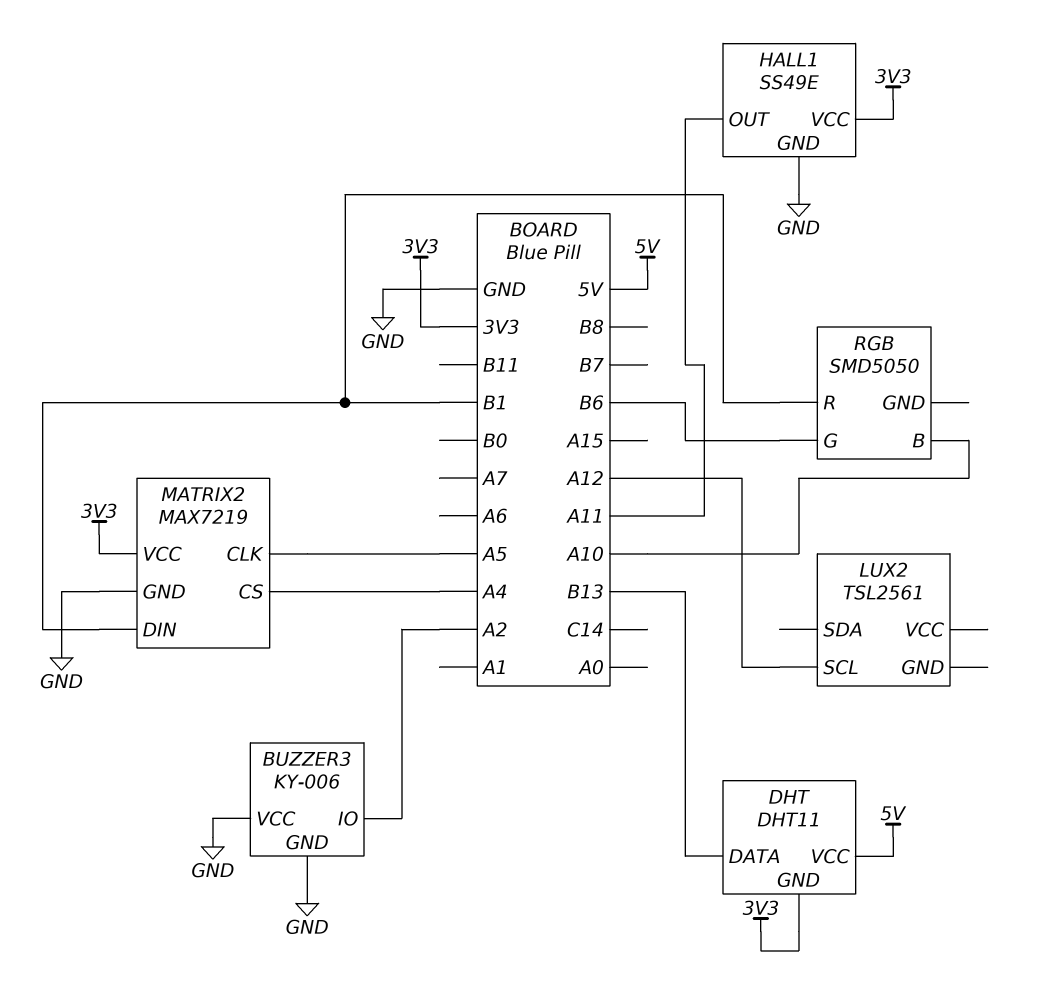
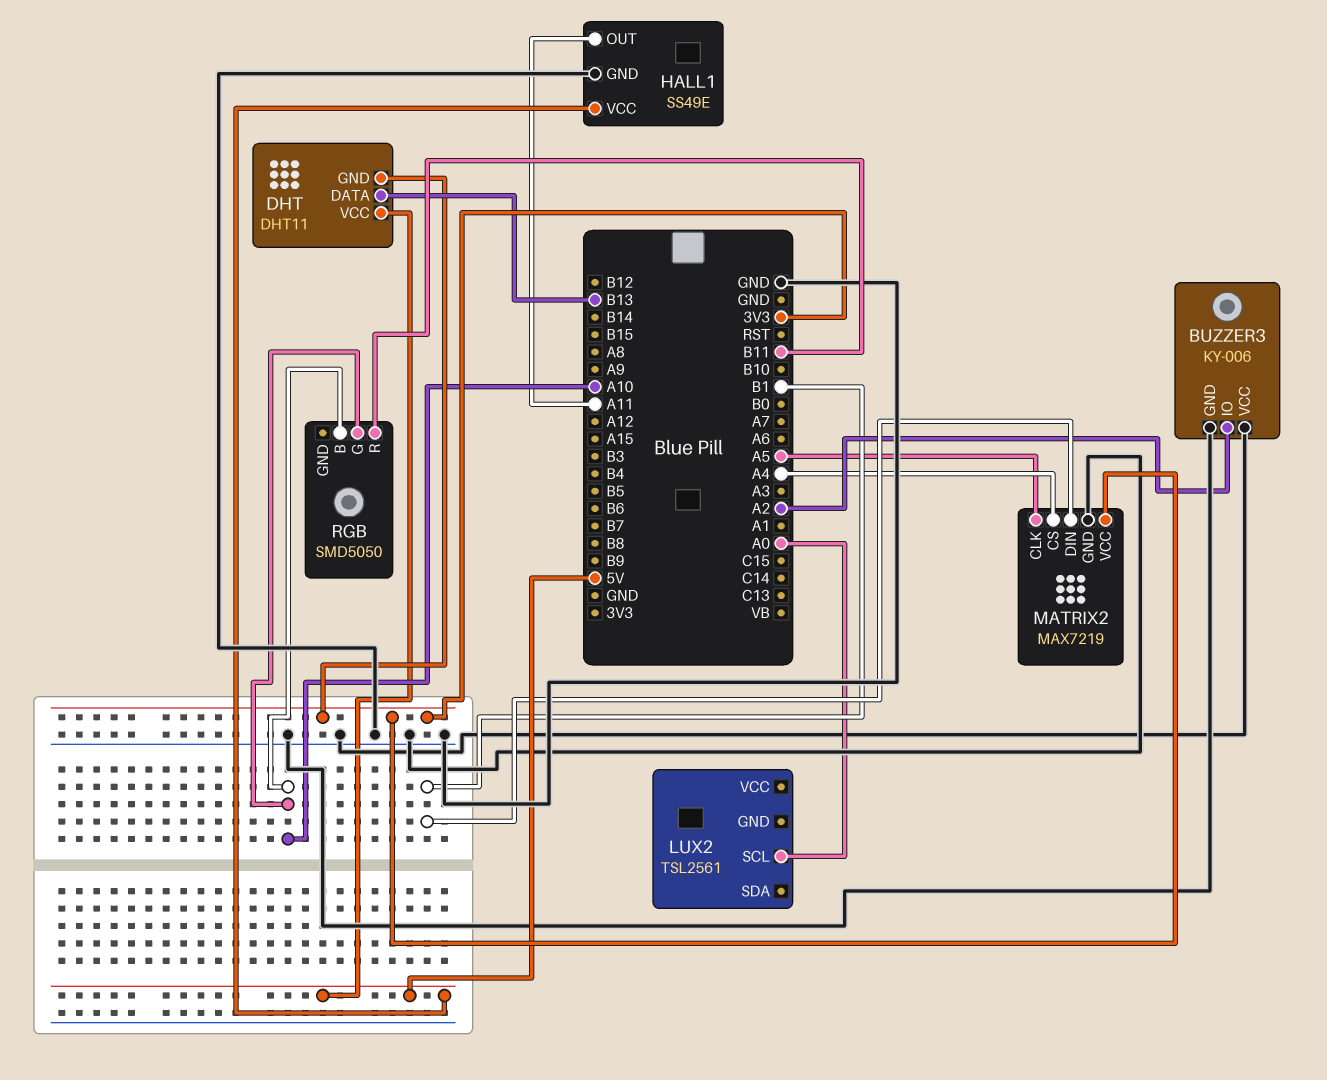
HALL1 pin VCC: 3V3 -> 5V
LUX2 pin SCL: A12 -> A0
RGB pin G: B6 -> A10
RGB pin R: B1 -> B11

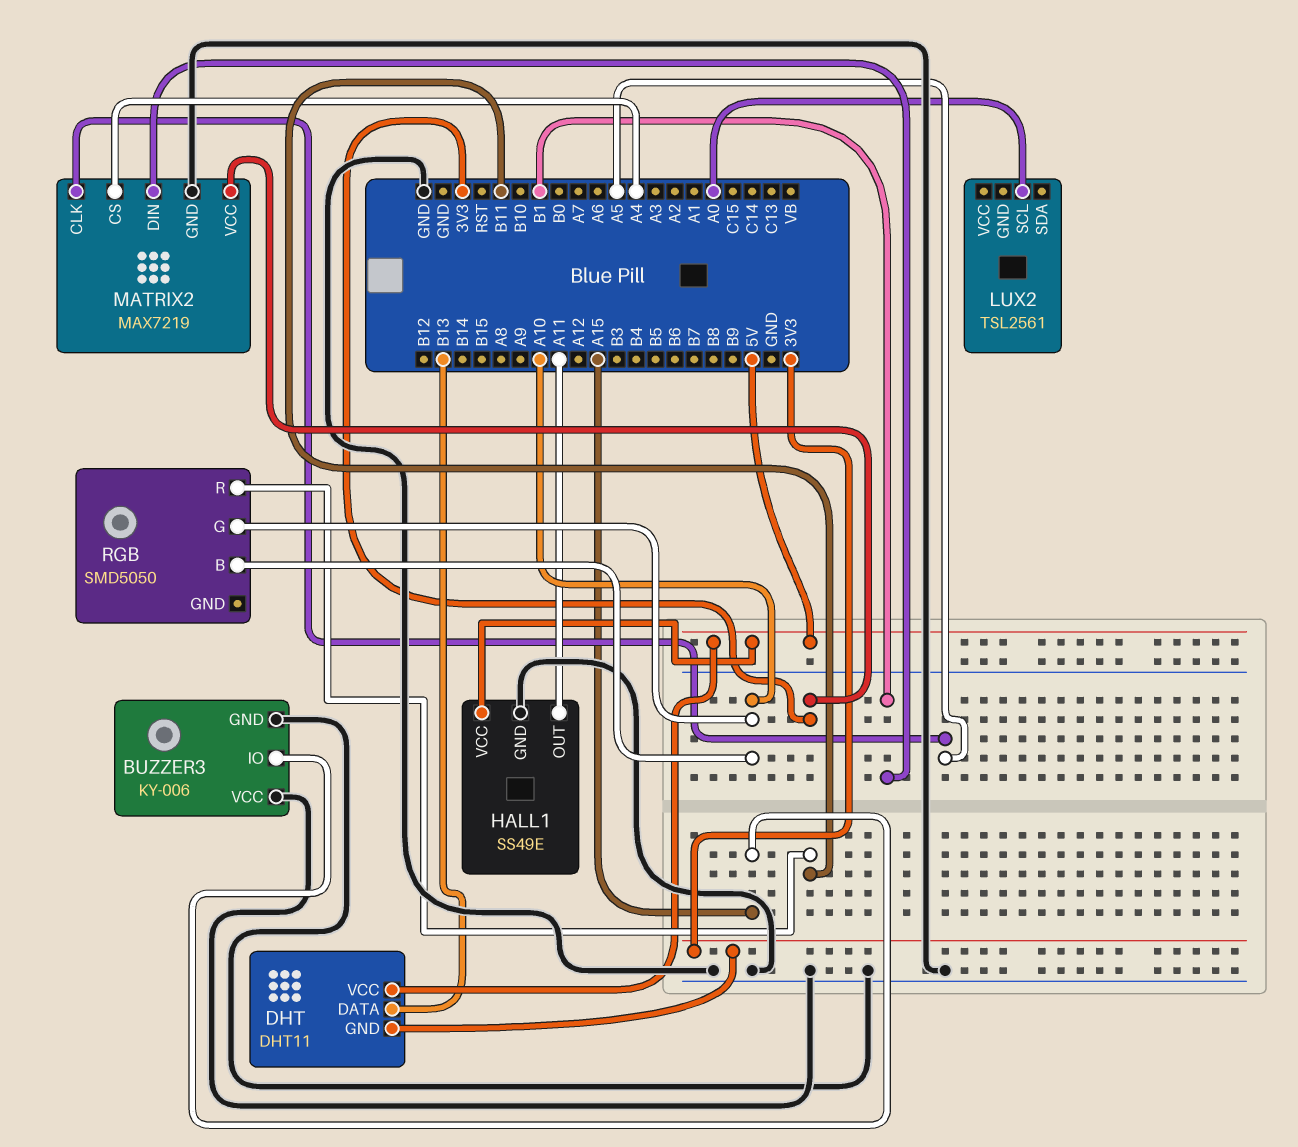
BUZZER3 pin IO: A2 -> A15

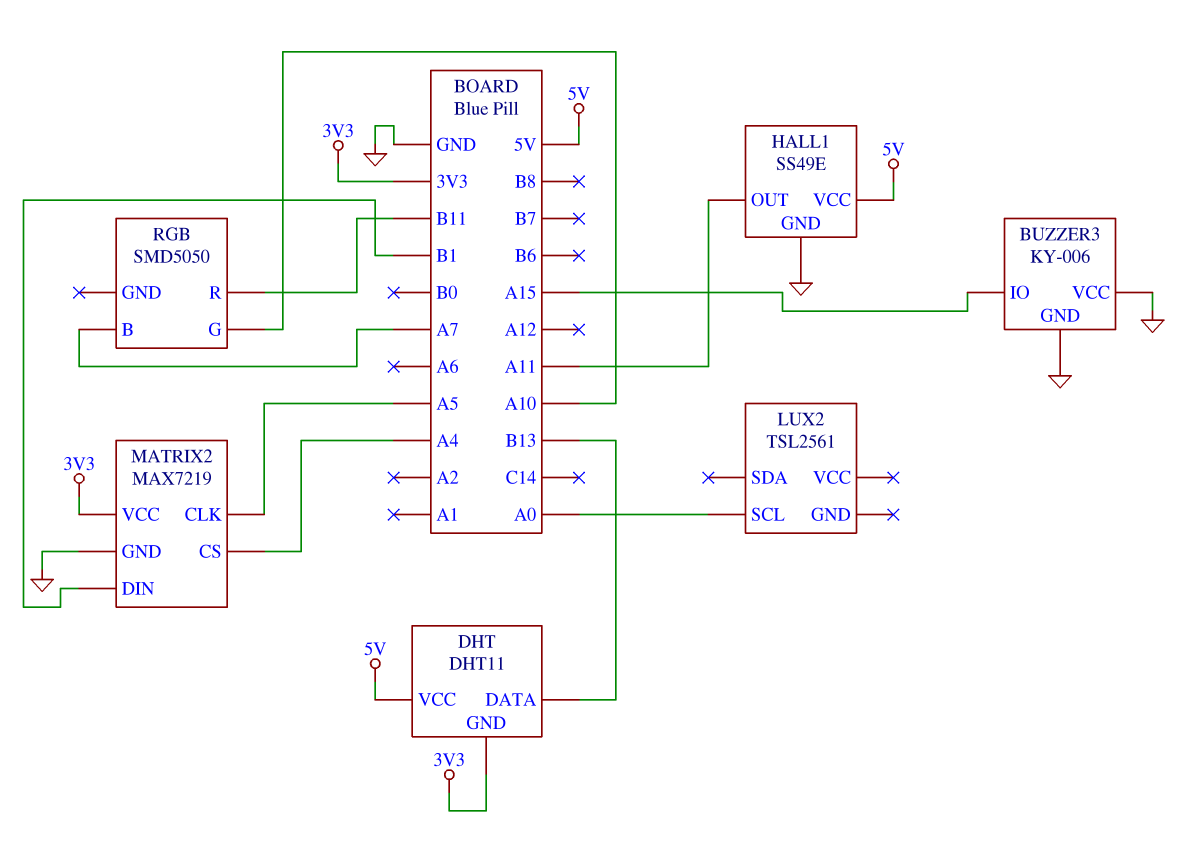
RGB pin B: A10 -> A7

